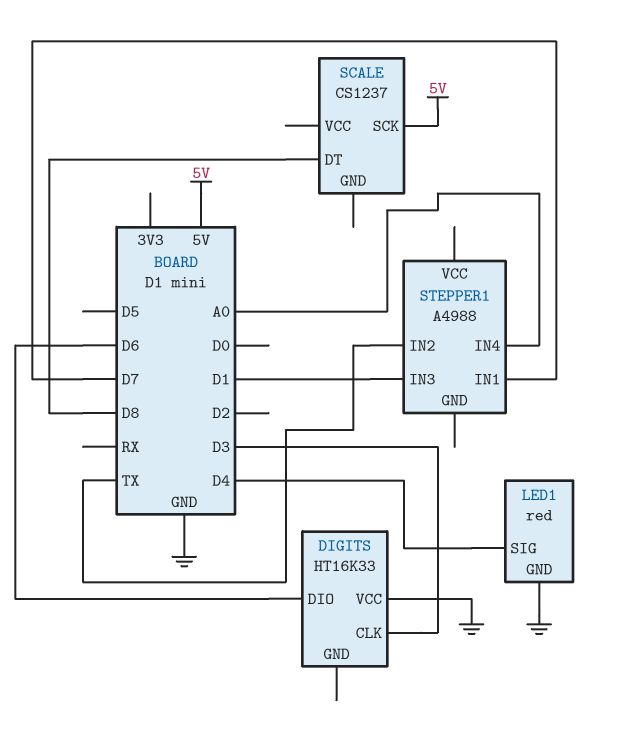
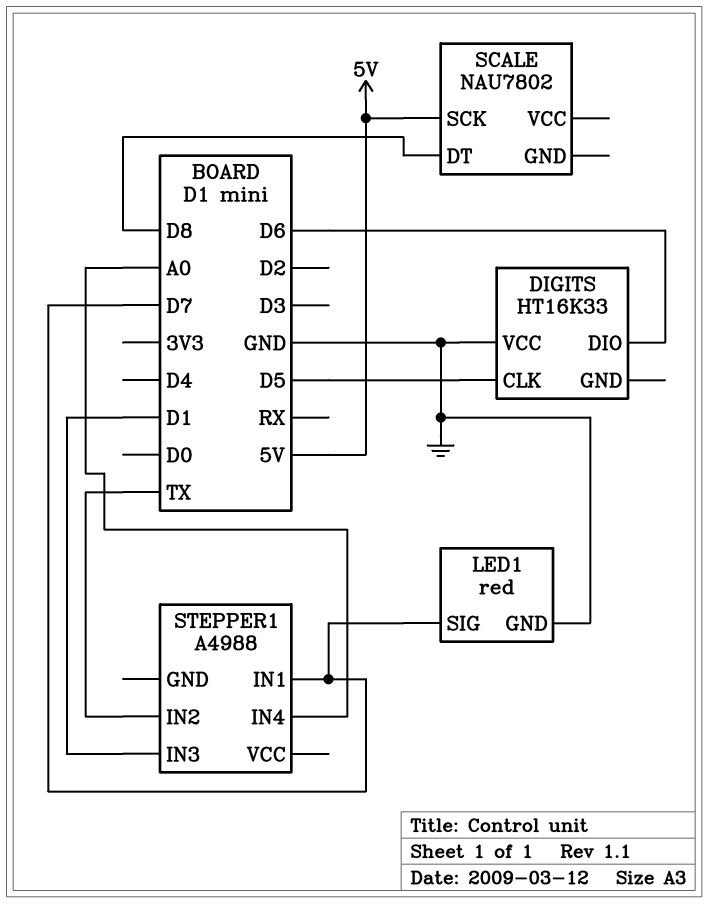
DIGITS pin CLK: D3 -> D5
LED1 pin SIG: D4 -> D7
SCALE: CS1237 -> NAU7802

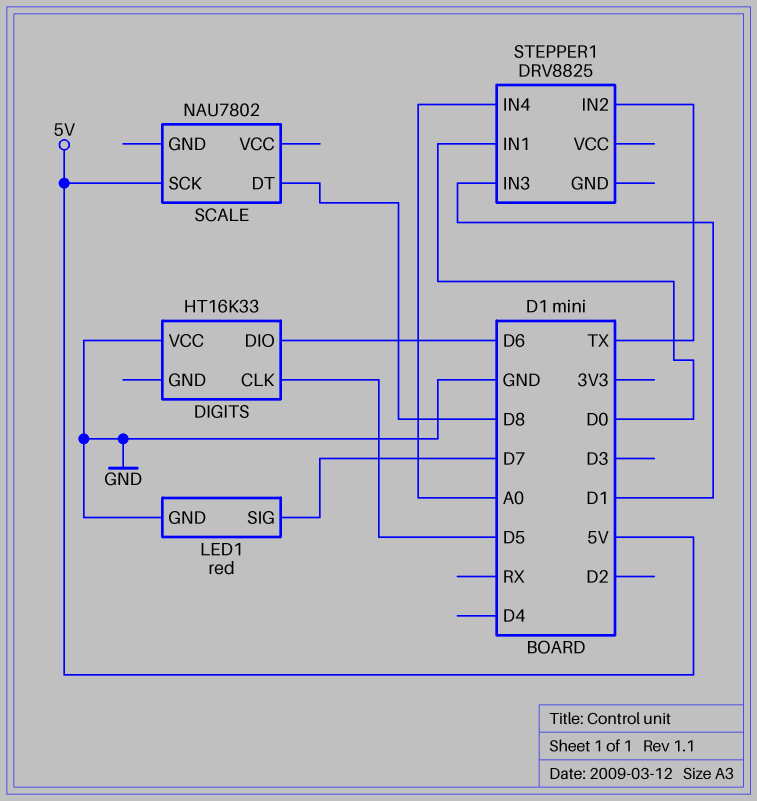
STEPPER1: A4988 -> DRV8825
STEPPER1 pin IN1: D7 -> D0

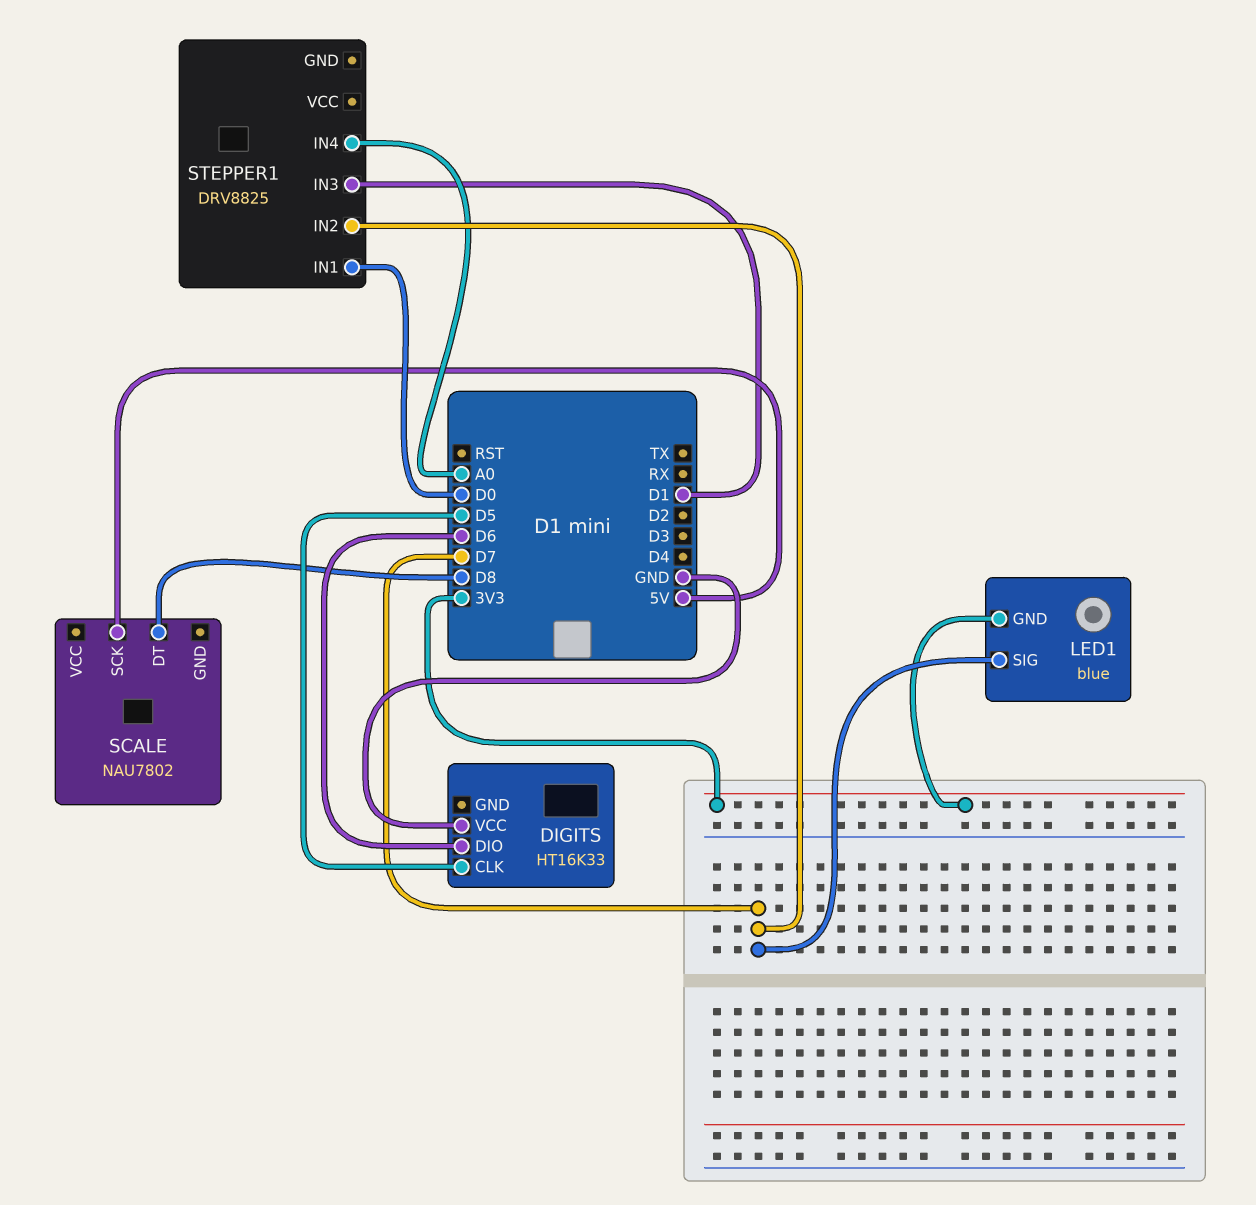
LED1: red -> blue
LED1 pin GND: GND -> 3V3
STEPPER1 pin IN2: TX -> D7

